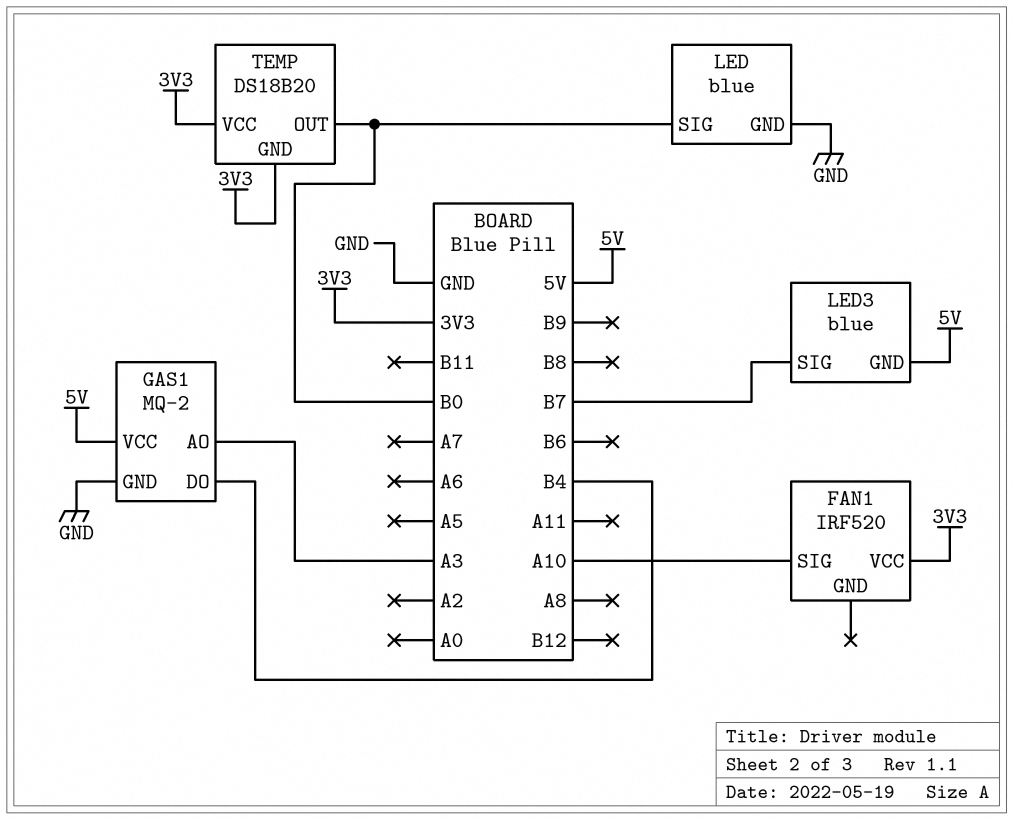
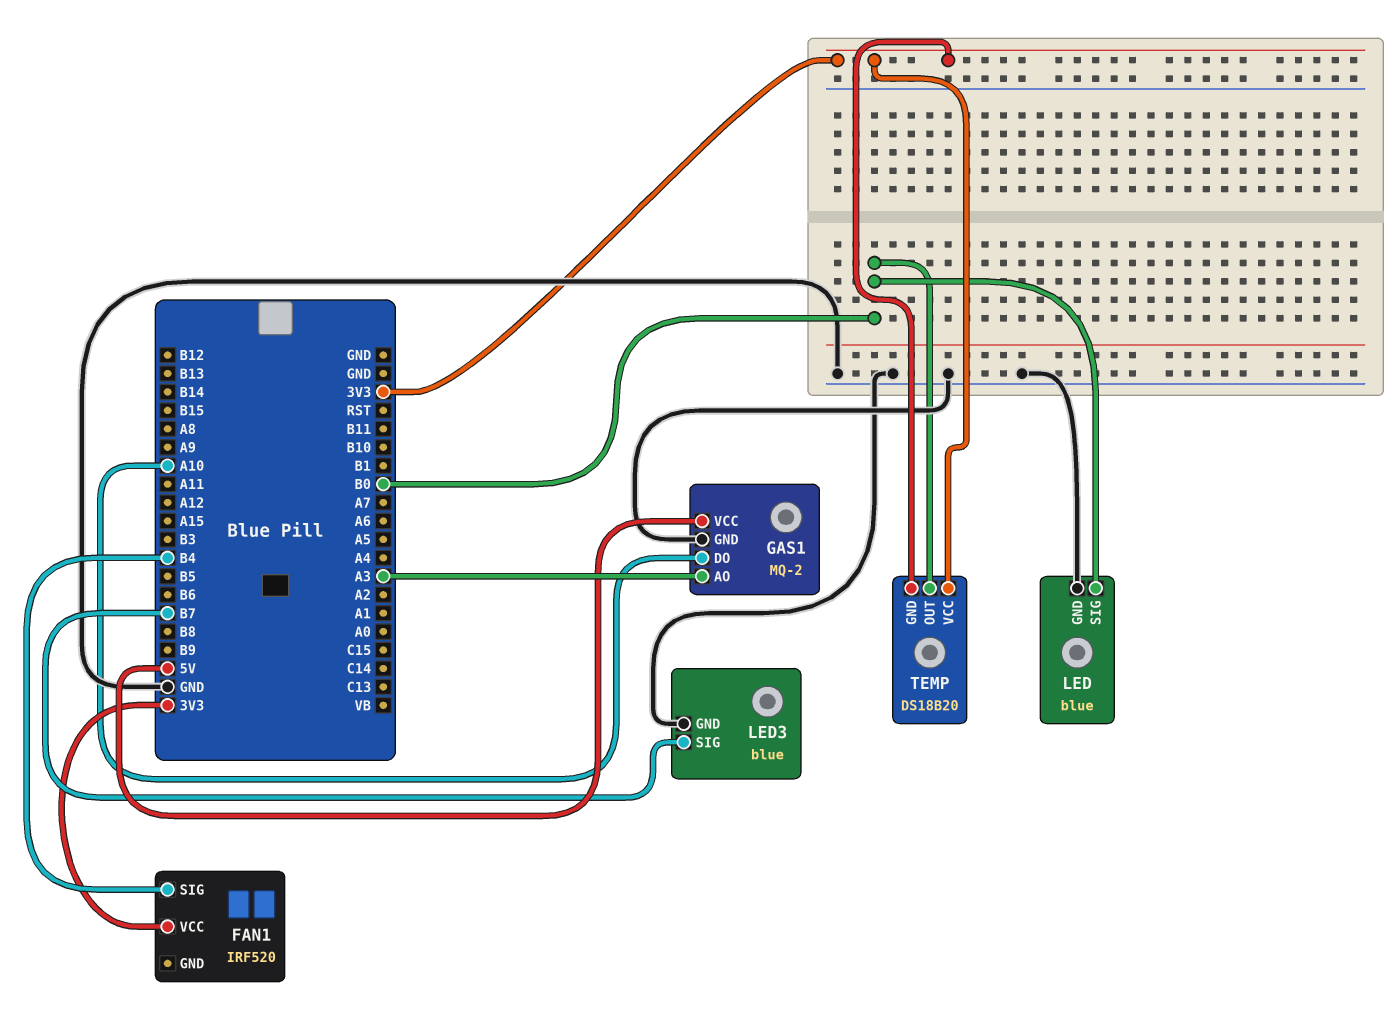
FAN1 pin SIG: A10 -> B4
GAS1 pin DO: B4 -> A10
LED3 pin GND: 5V -> GND

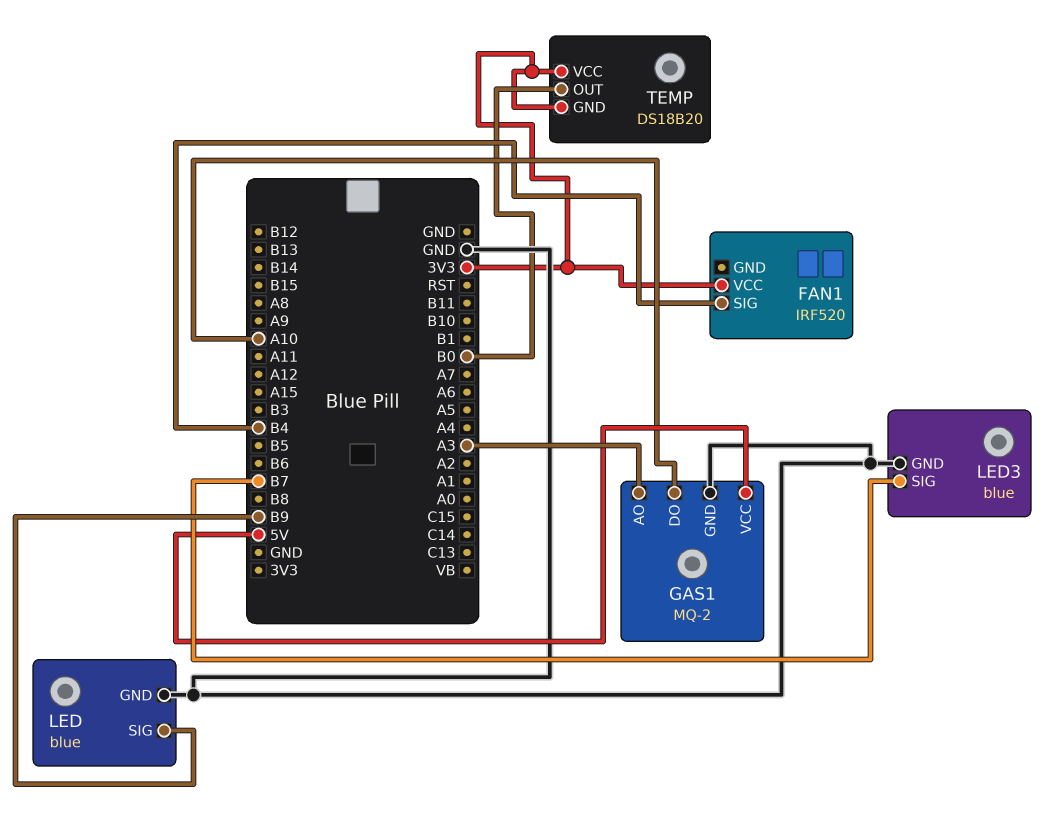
LED pin SIG: B0 -> B9

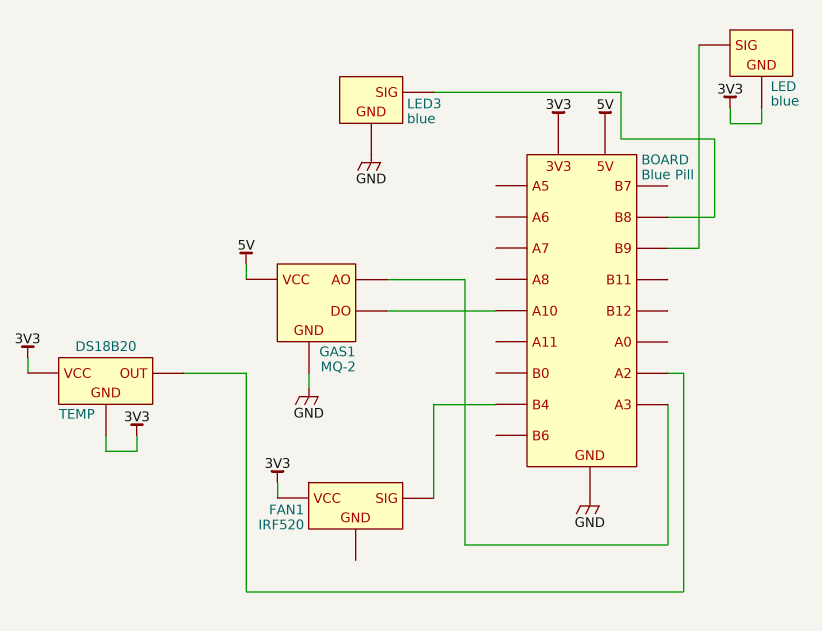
LED pin GND: GND -> 3V3
LED3 pin SIG: B7 -> B8
TEMP pin OUT: B0 -> A2

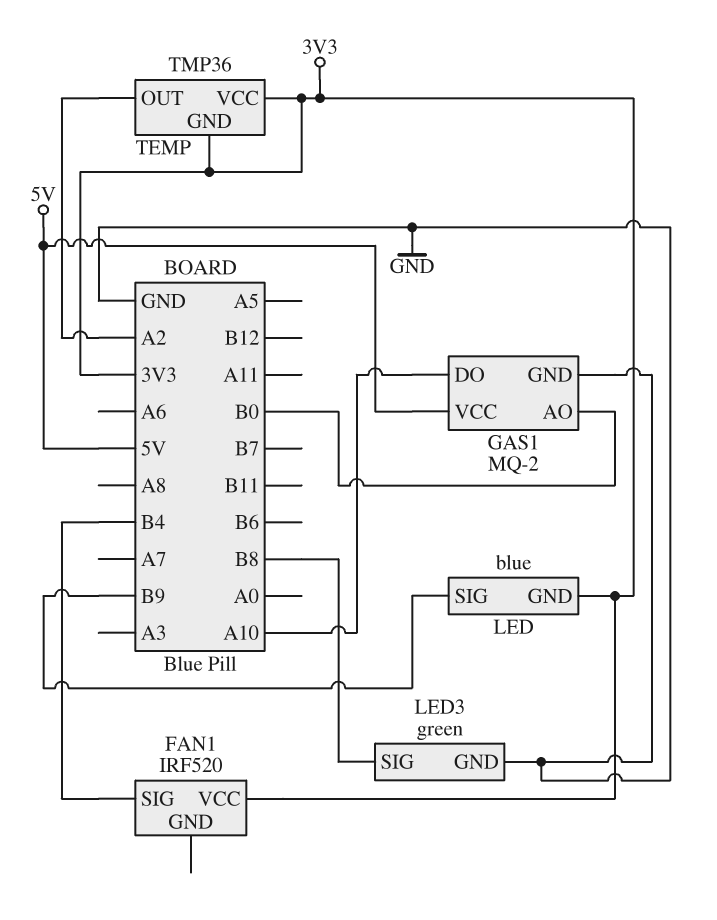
GAS1 pin AO: A3 -> B0
LED3: blue -> green
TEMP: DS18B20 -> TMP36

